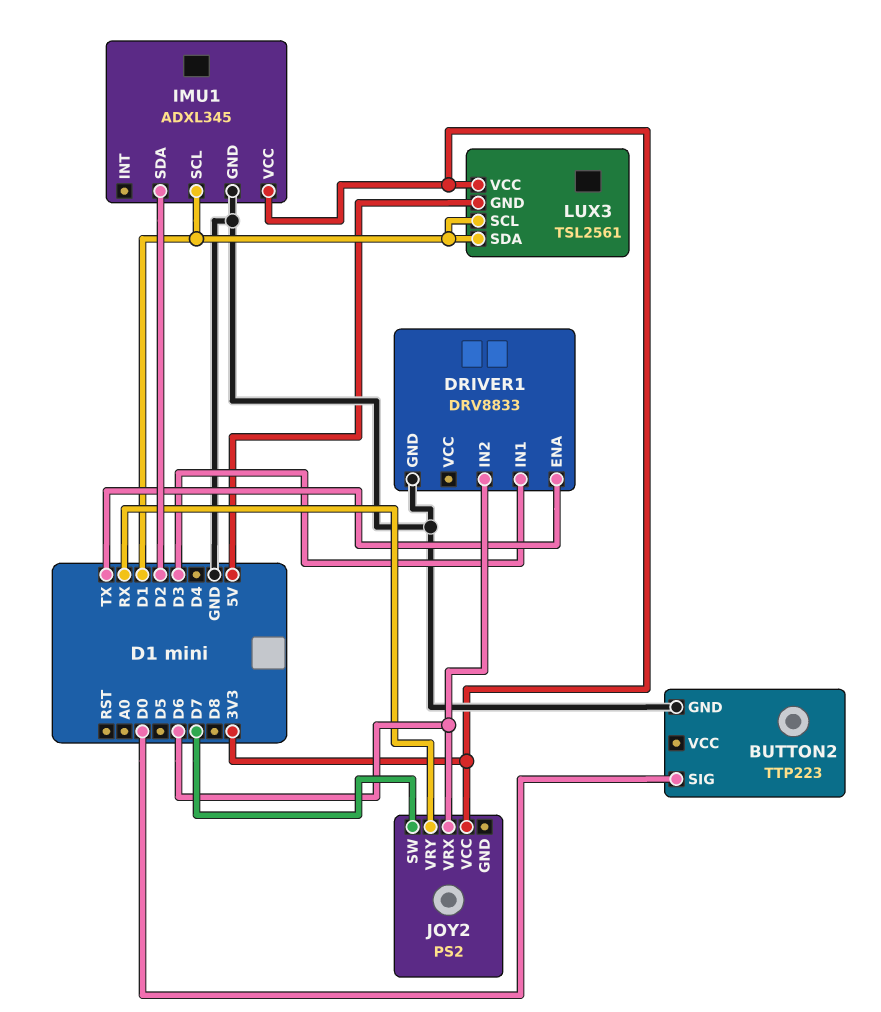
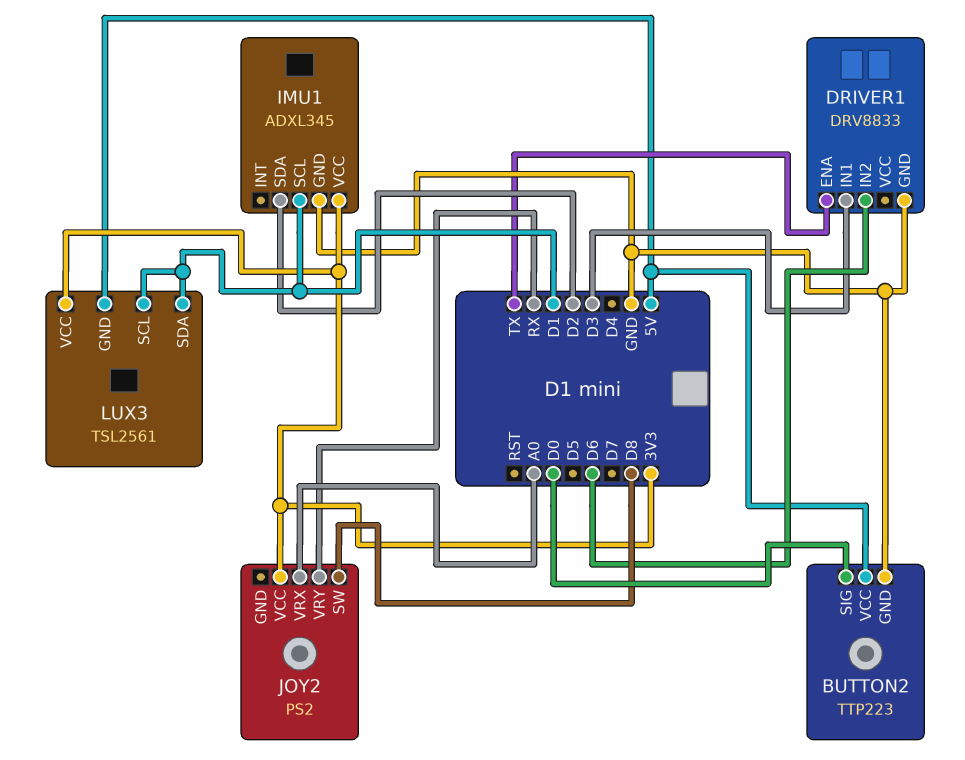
BUTTON2 pin VCC: none -> 5V
JOY2 pin SW: D7 -> D8
JOY2 pin VRX: D6 -> A0

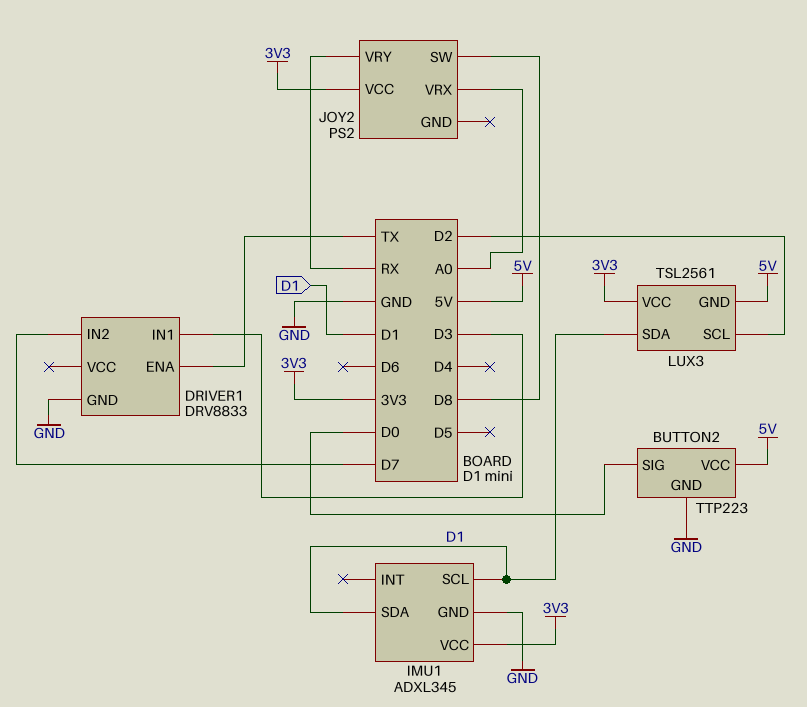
DRIVER1 pin IN2: D6 -> D7
IMU1 pin SDA: D2 -> D1
LUX3 pin SCL: D1 -> D2

